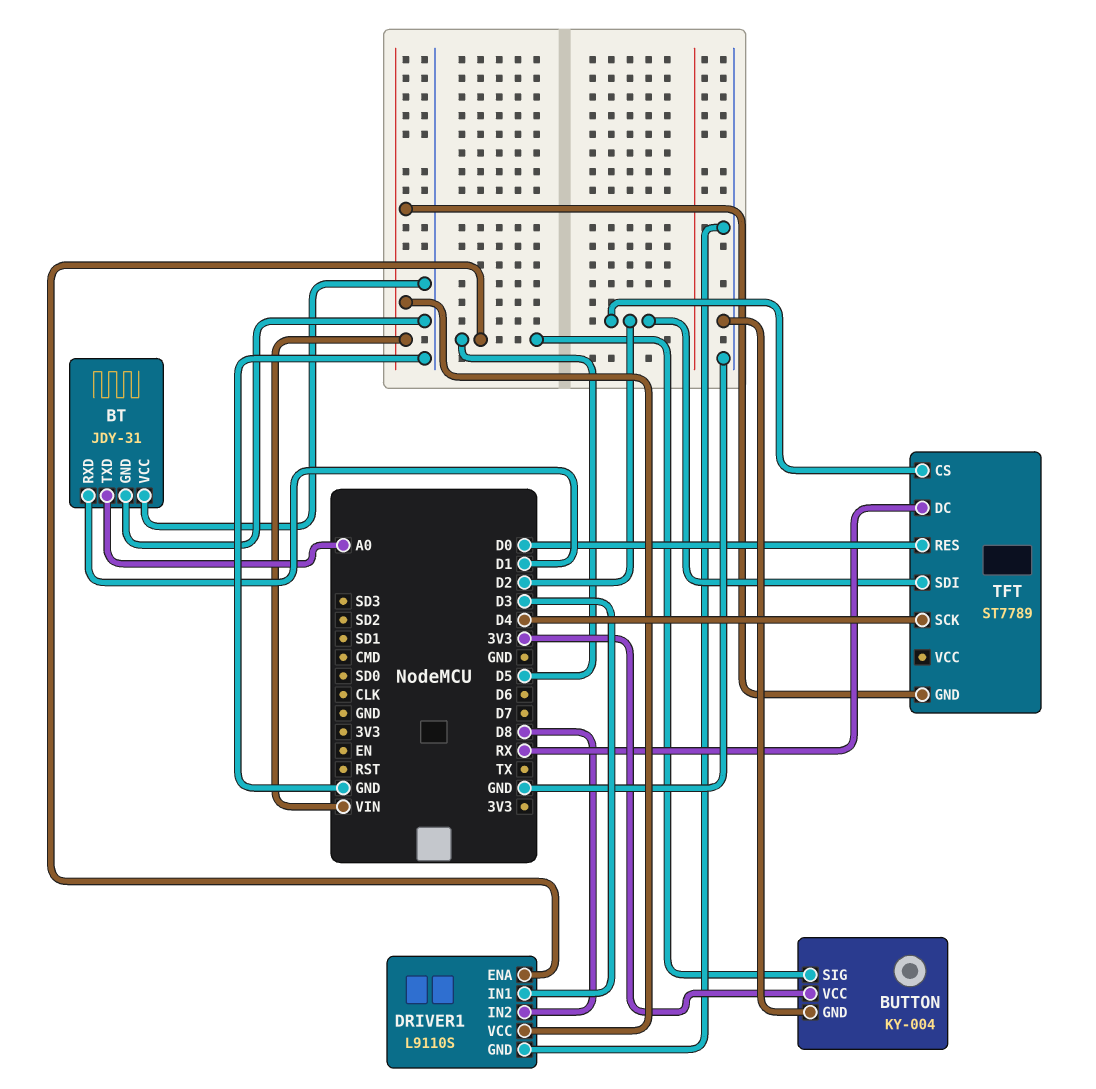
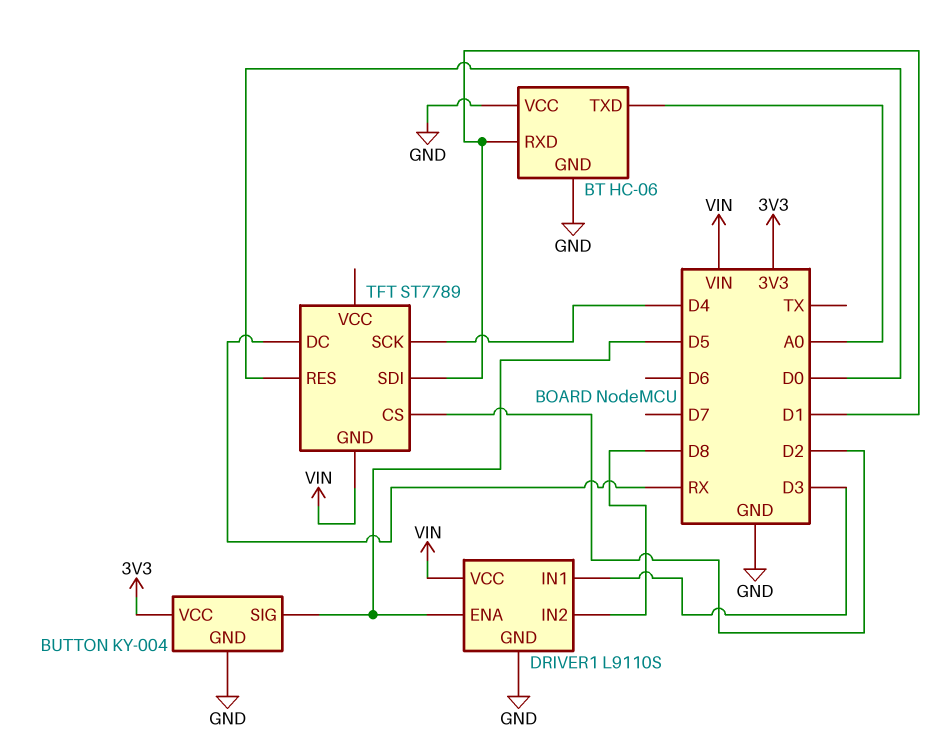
BT: JDY-31 -> HC-06
TFT pin SDI: D2 -> D1

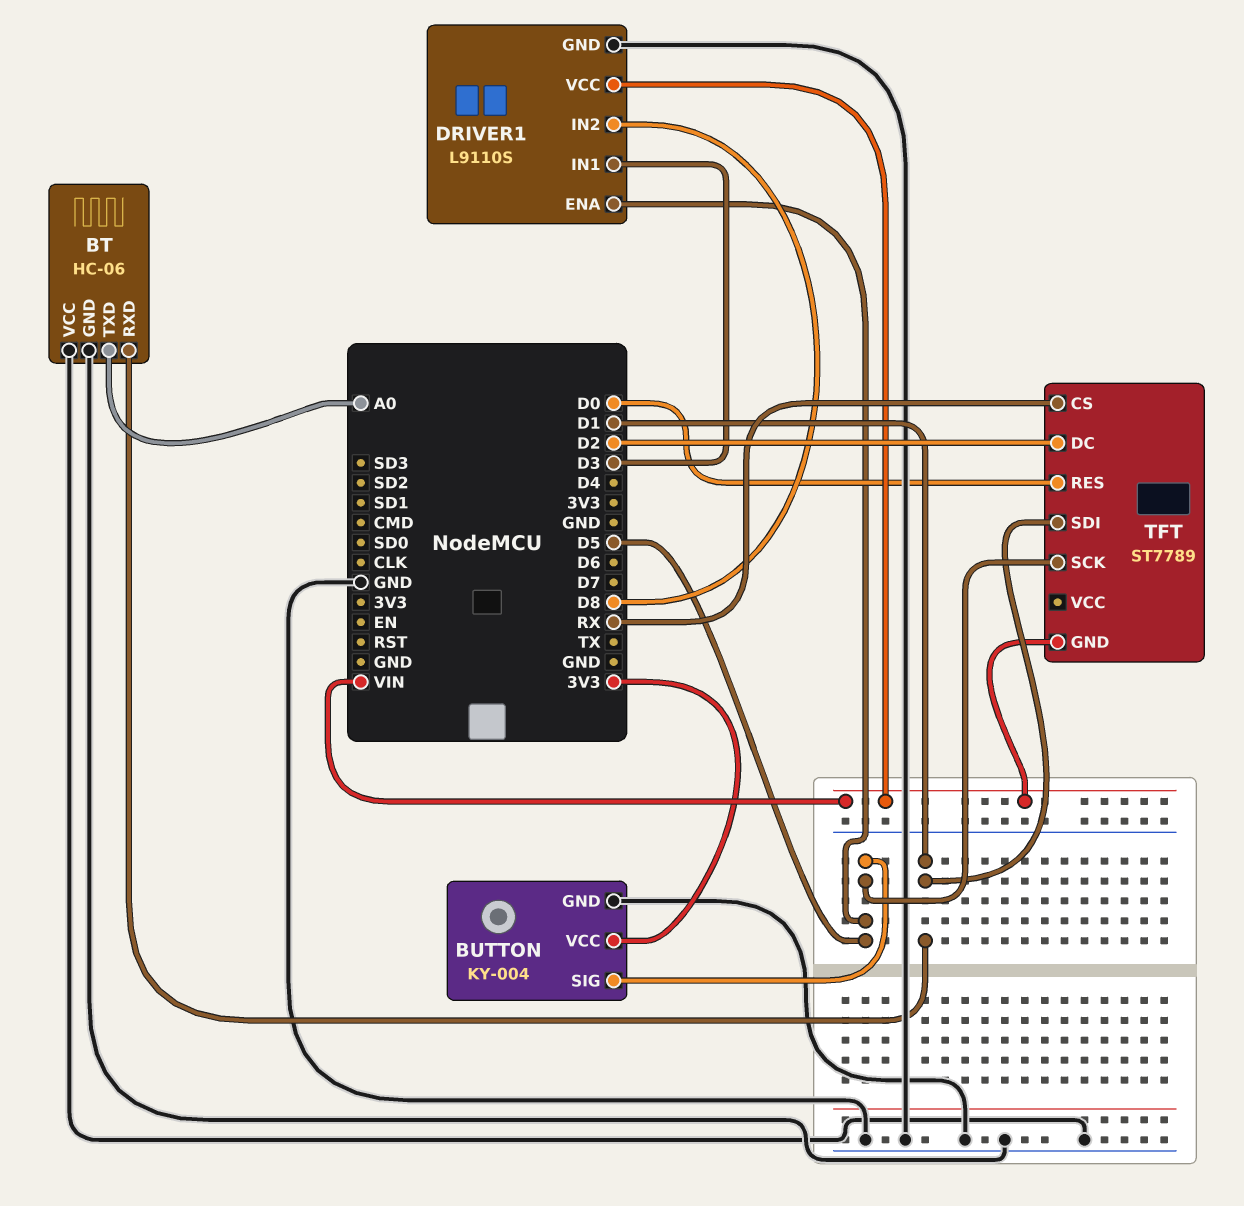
TFT pin CS: D2 -> RX
TFT pin DC: RX -> D2
TFT pin SCK: D4 -> D5

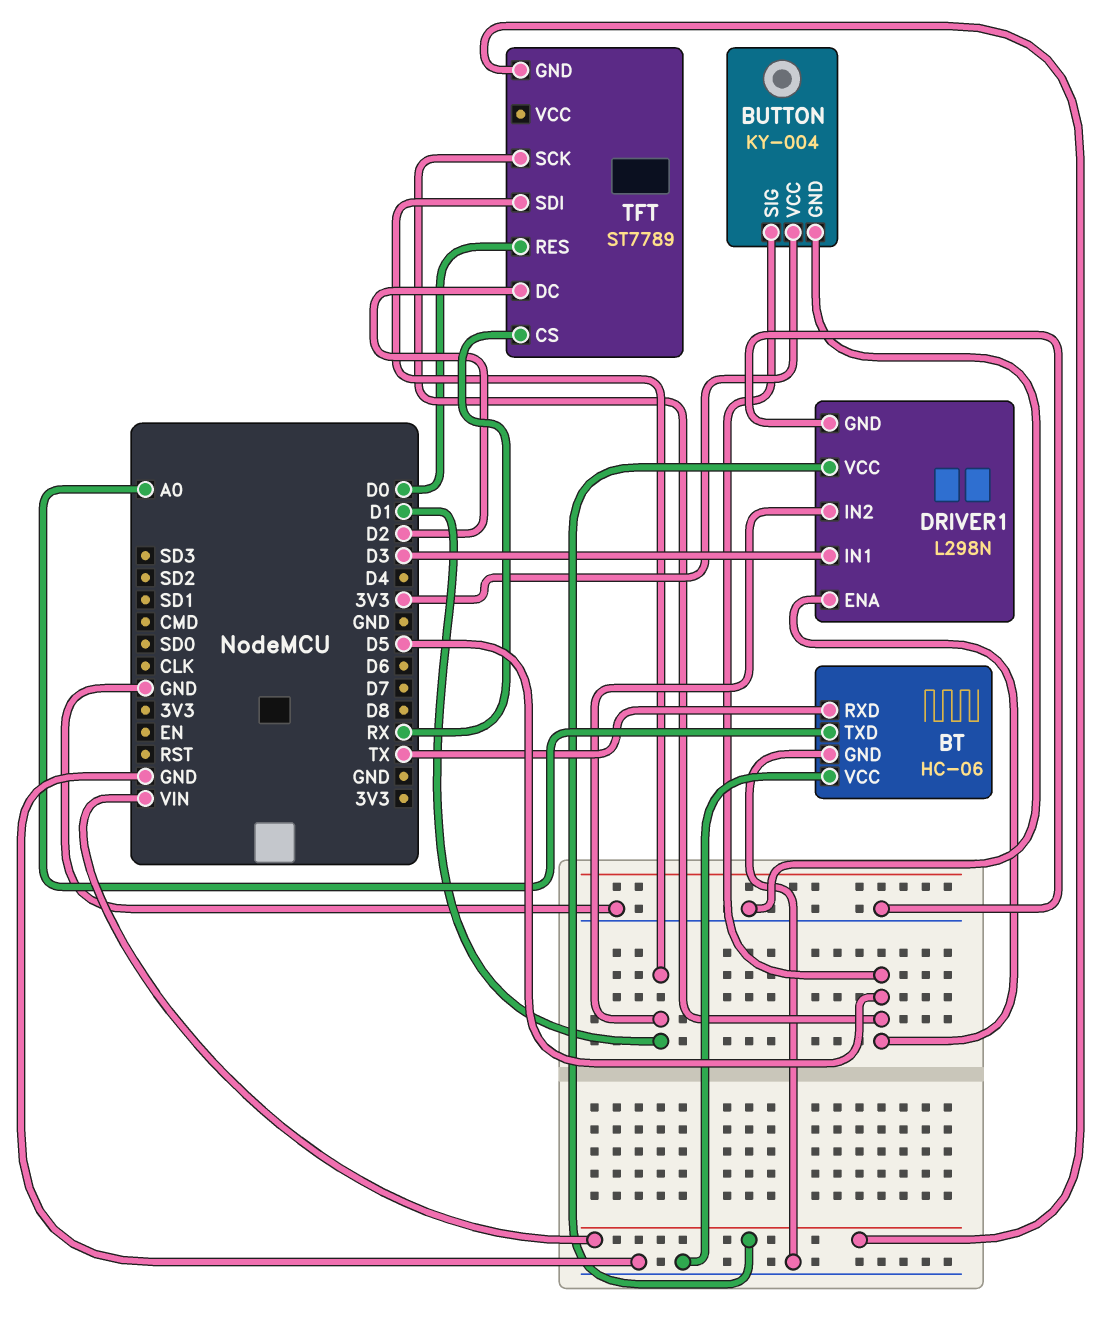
BT pin RXD: D1 -> TX
DRIVER1: L9110S -> L298N
DRIVER1 pin IN2: D8 -> D1

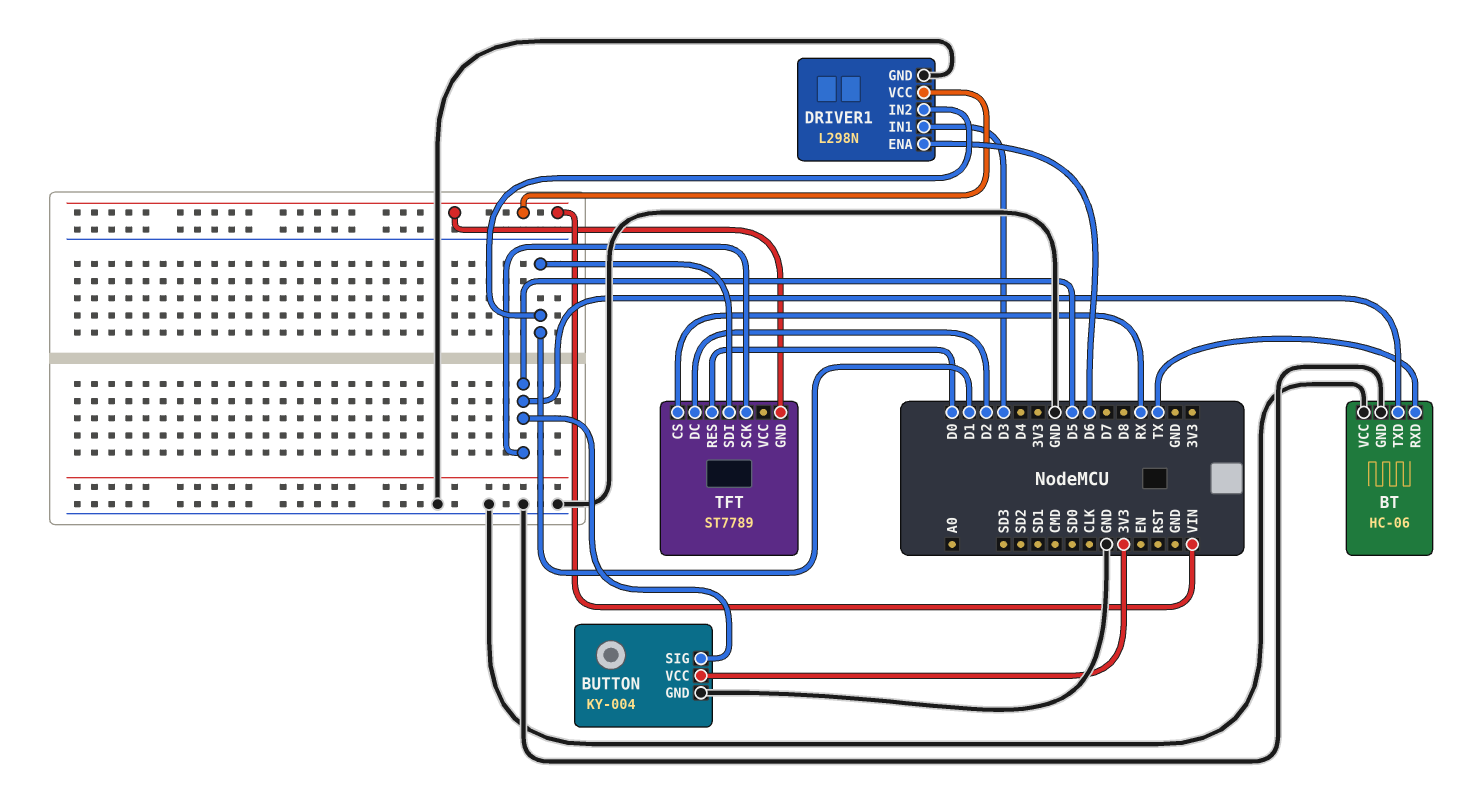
BT pin TXD: A0 -> D5
DRIVER1 pin ENA: D5 -> D6

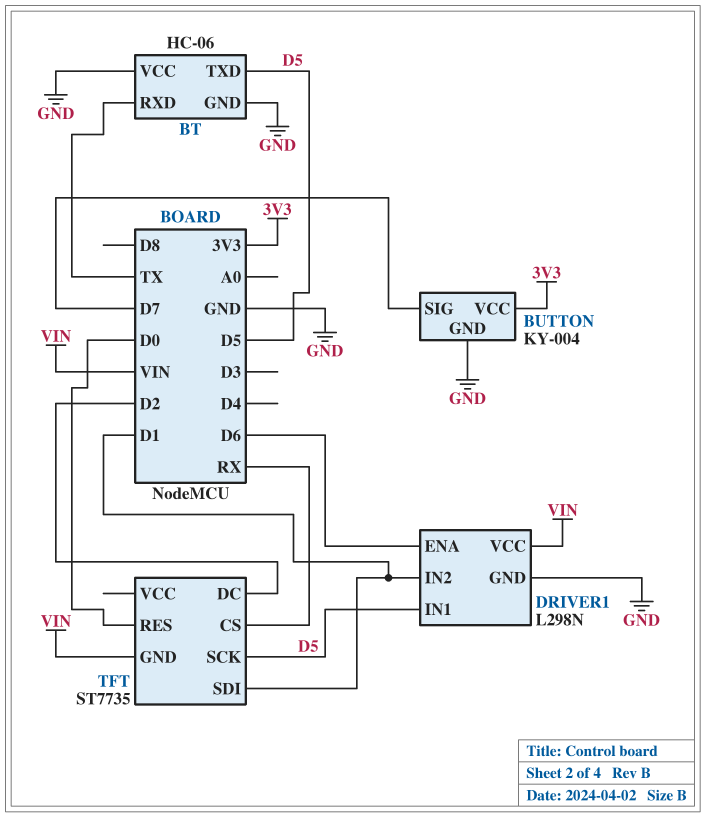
BUTTON pin SIG: D5 -> D7
DRIVER1 pin IN1: D3 -> D5
TFT: ST7789 -> ST7735

